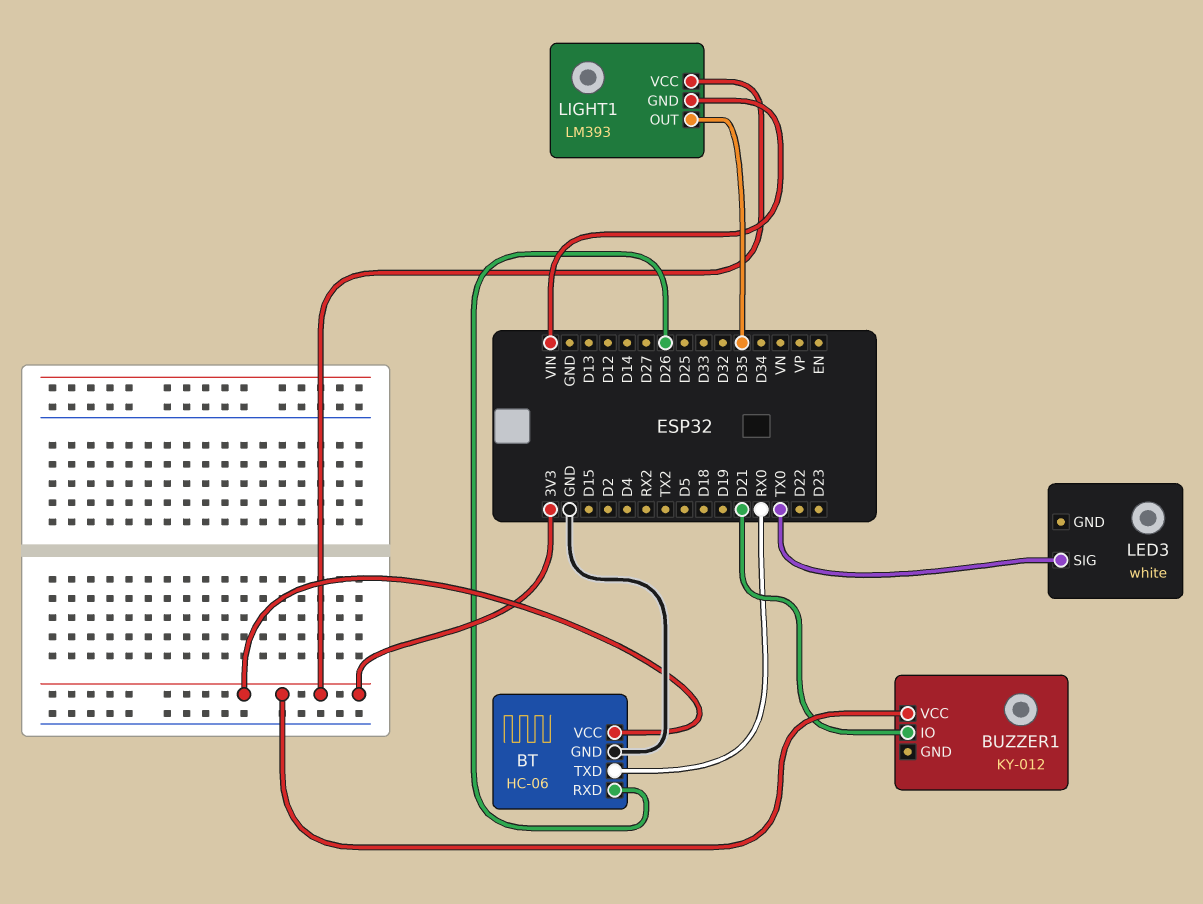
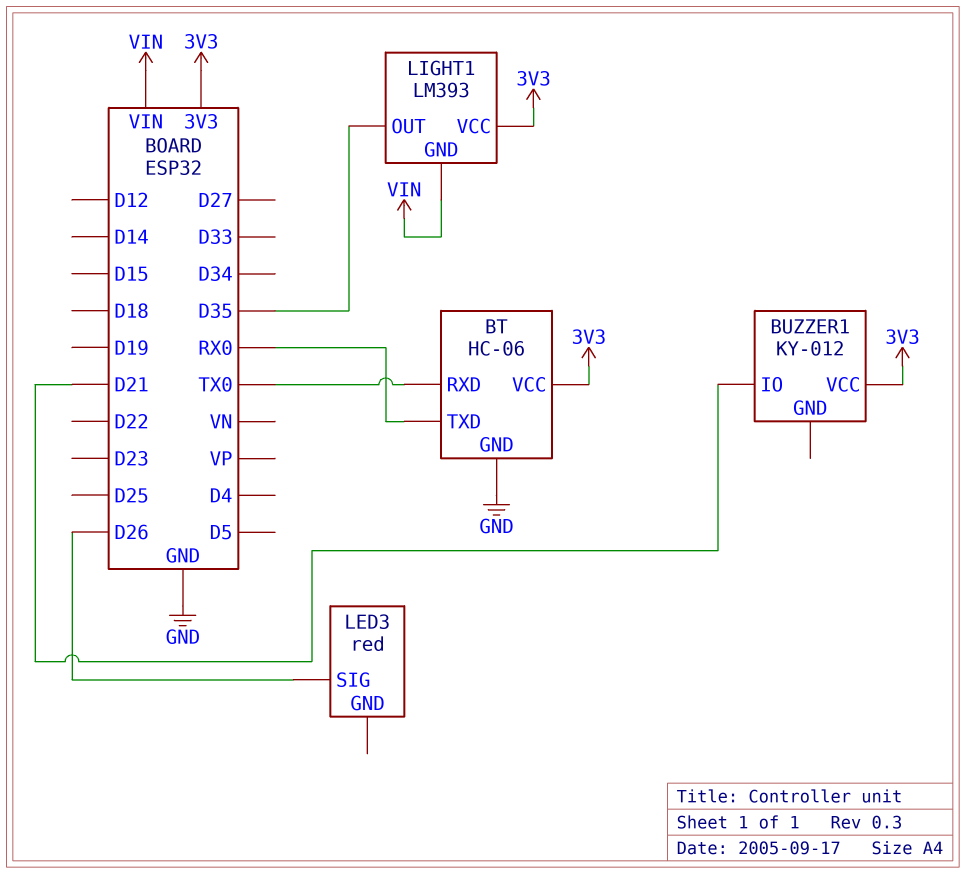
BT pin RXD: D26 -> TX0
LED3: white -> red
LED3 pin SIG: TX0 -> D26

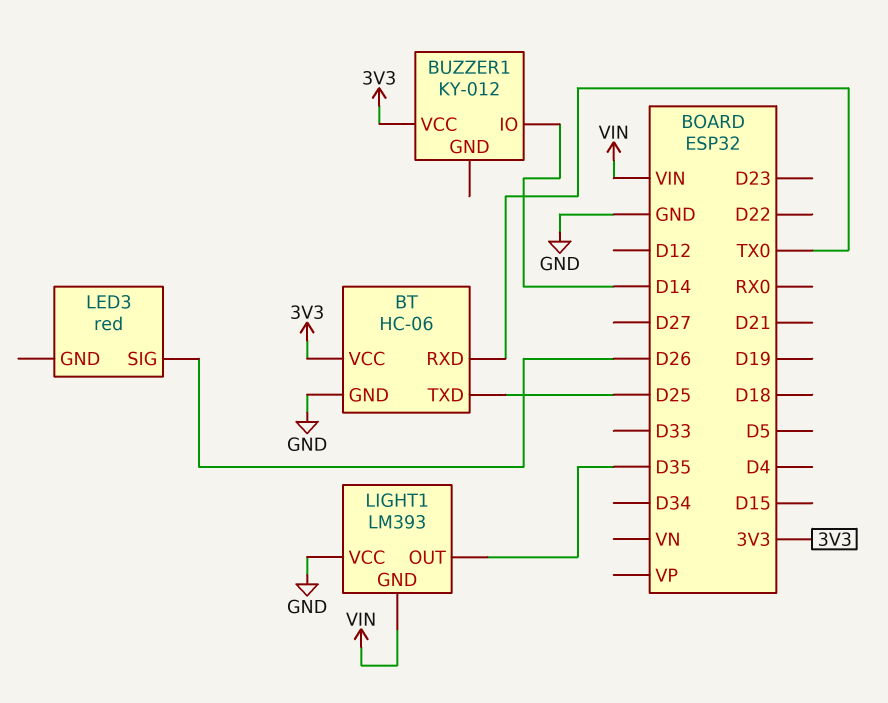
BT pin TXD: RX0 -> D25
BUZZER1 pin IO: D21 -> D14
LIGHT1 pin VCC: 3V3 -> GND

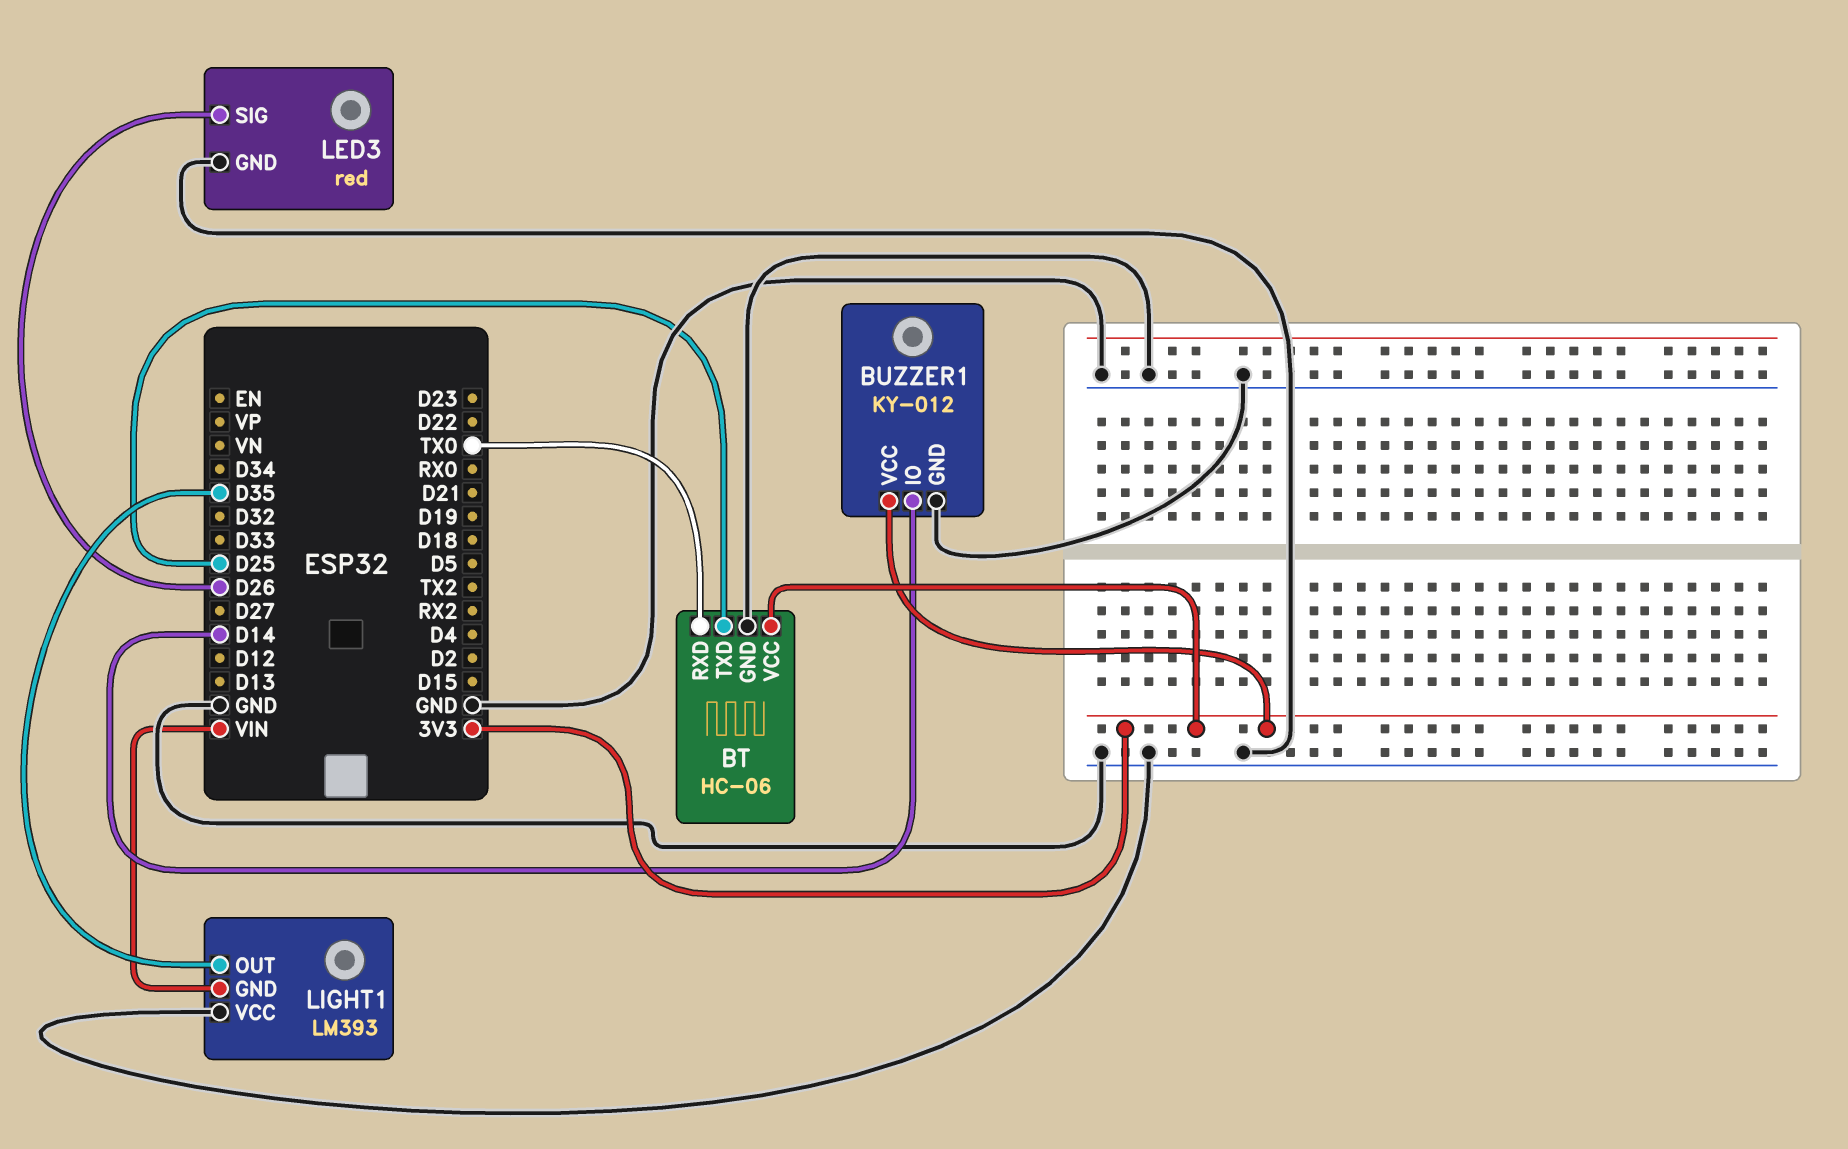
BUZZER1 pin GND: none -> GND
LED3 pin GND: none -> GND

